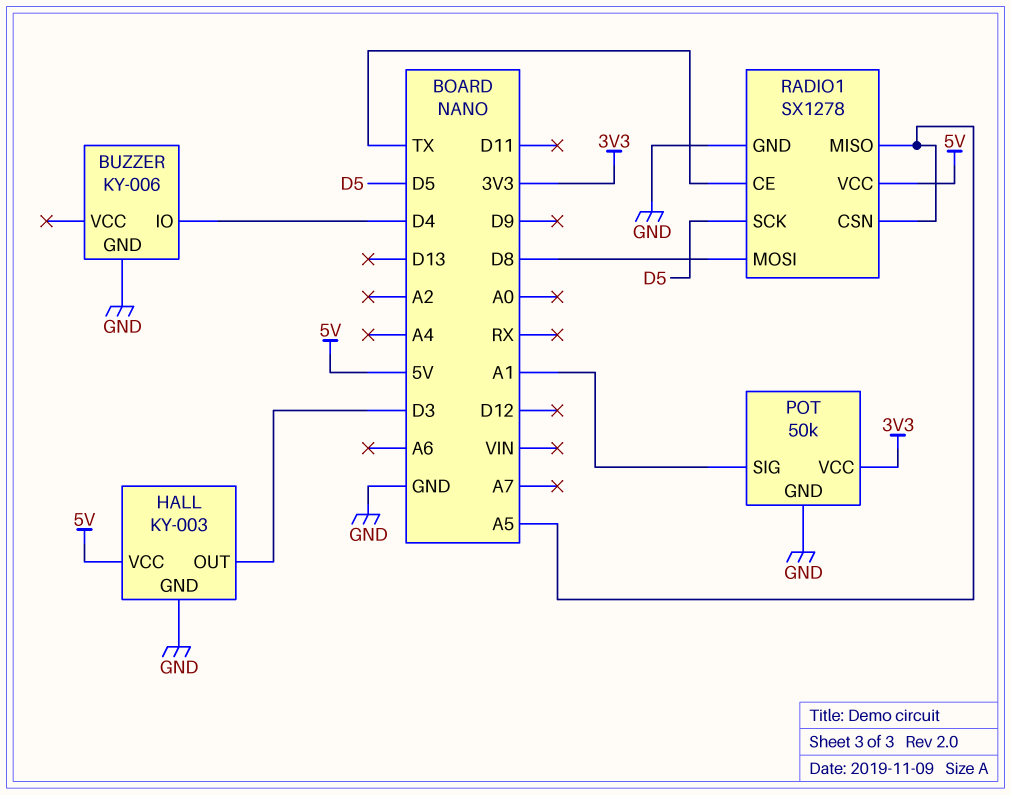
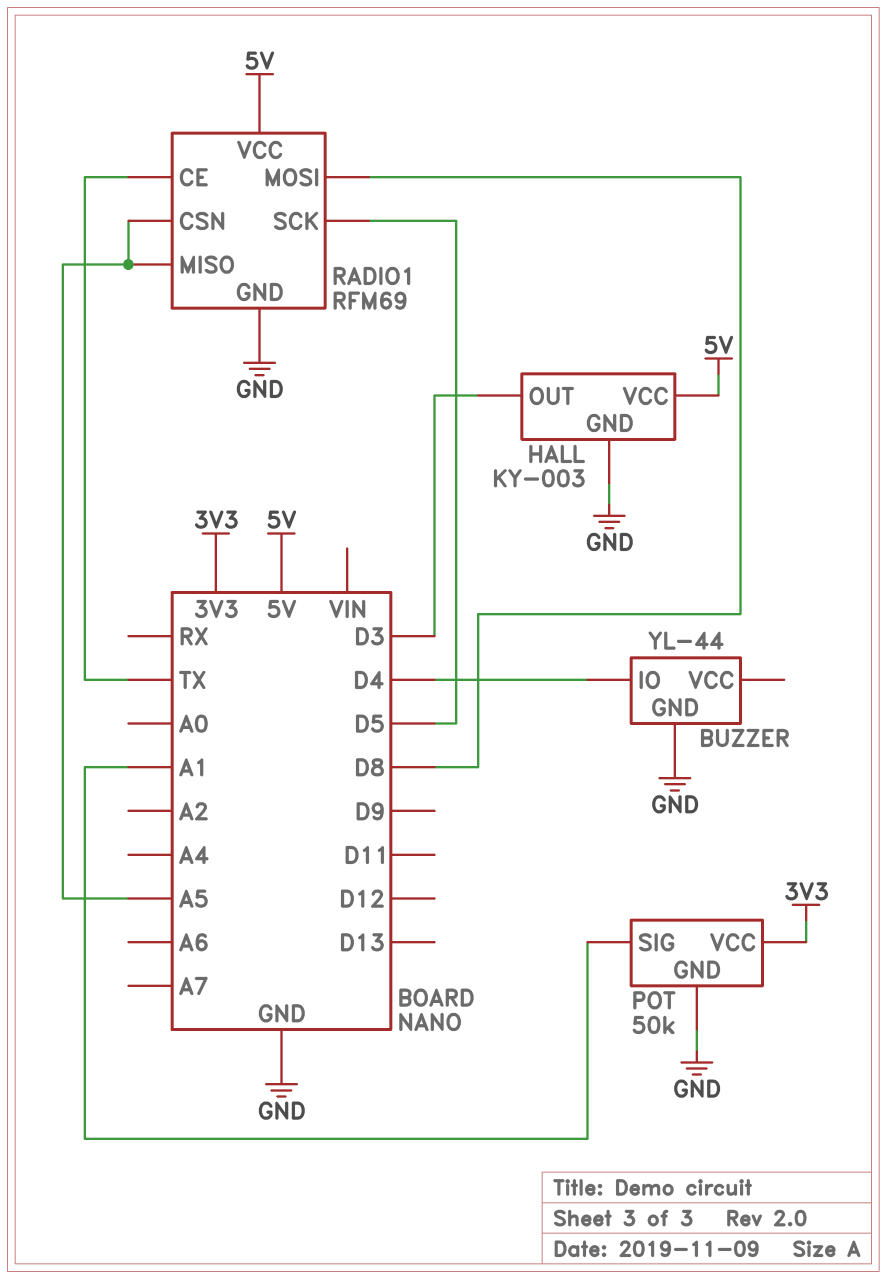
BUZZER: KY-006 -> YL-44
RADIO1: SX1278 -> RFM69

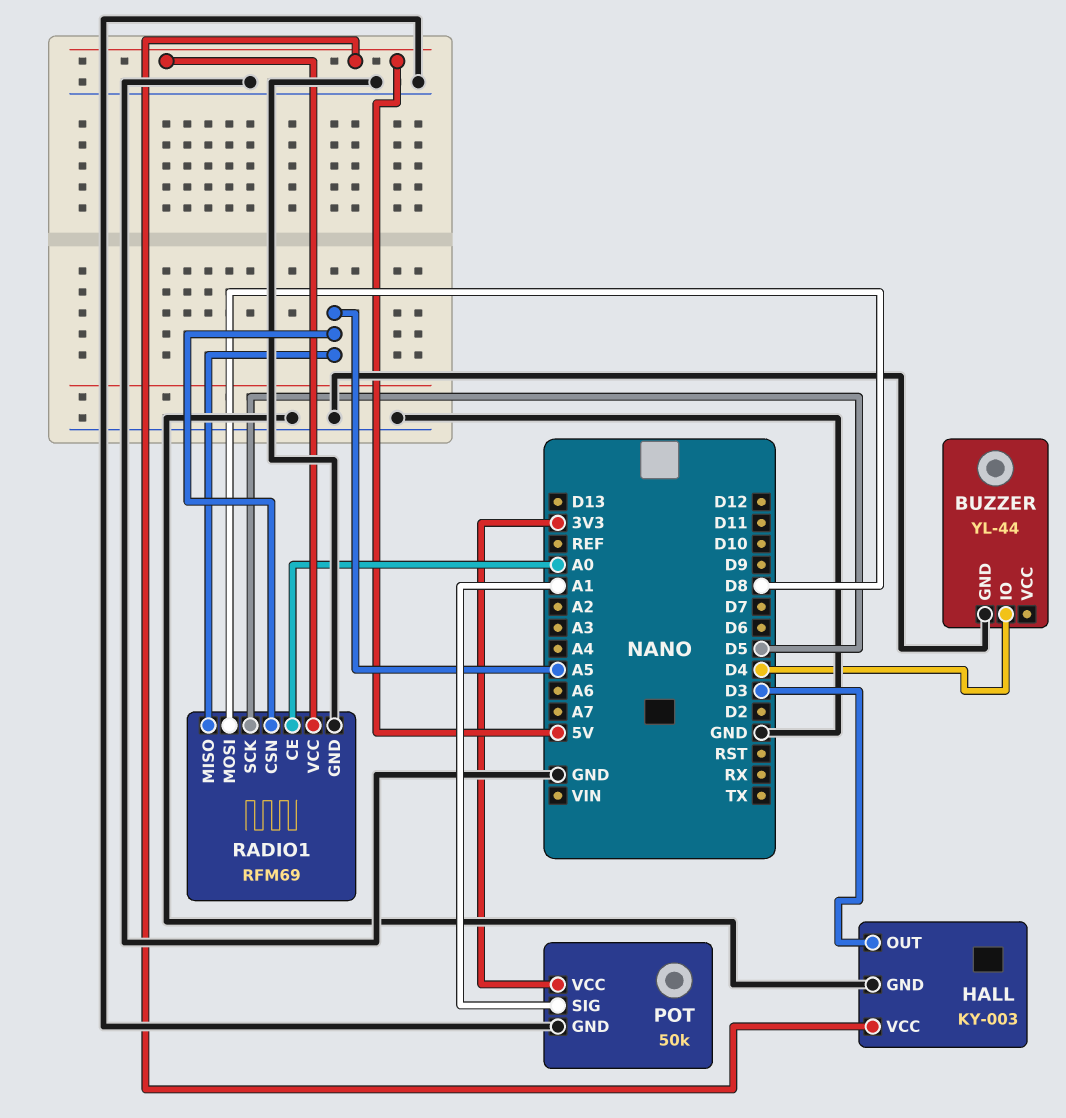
RADIO1 pin CE: TX -> A0

